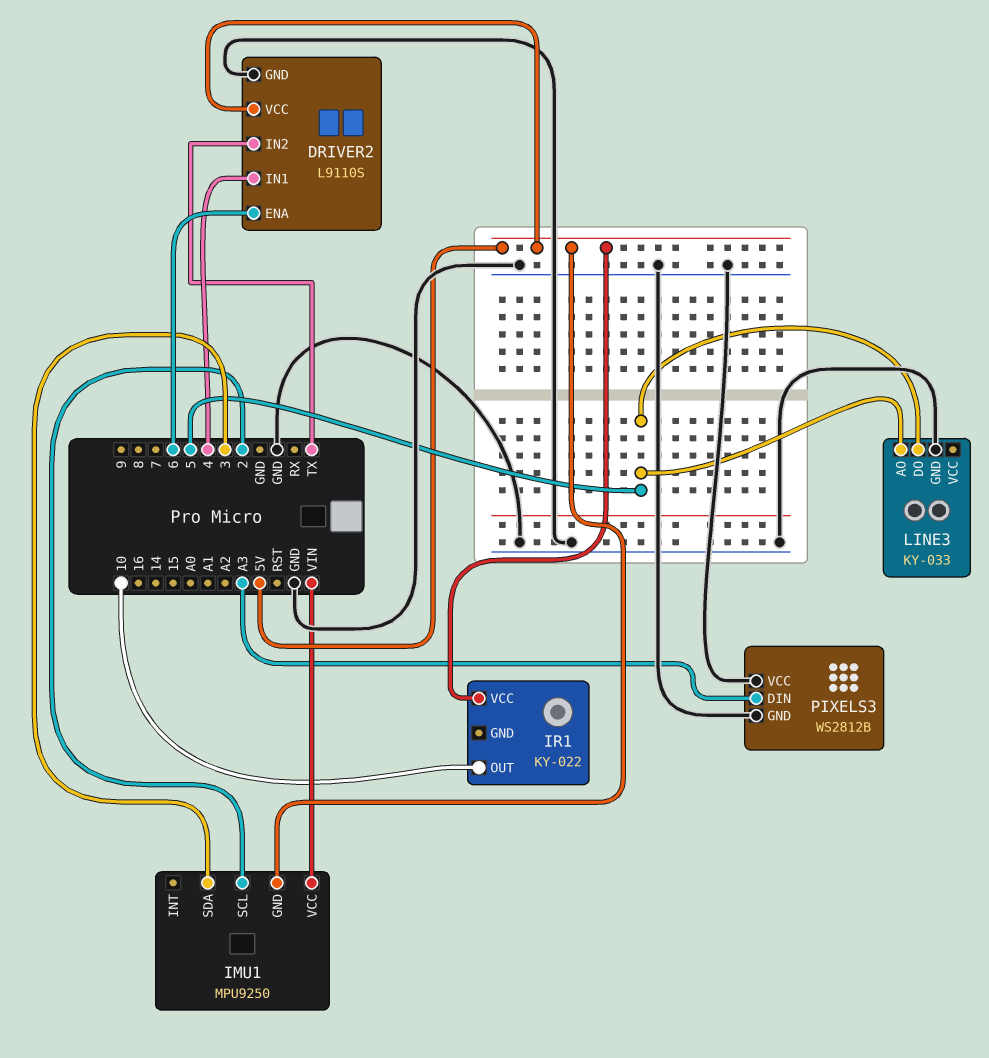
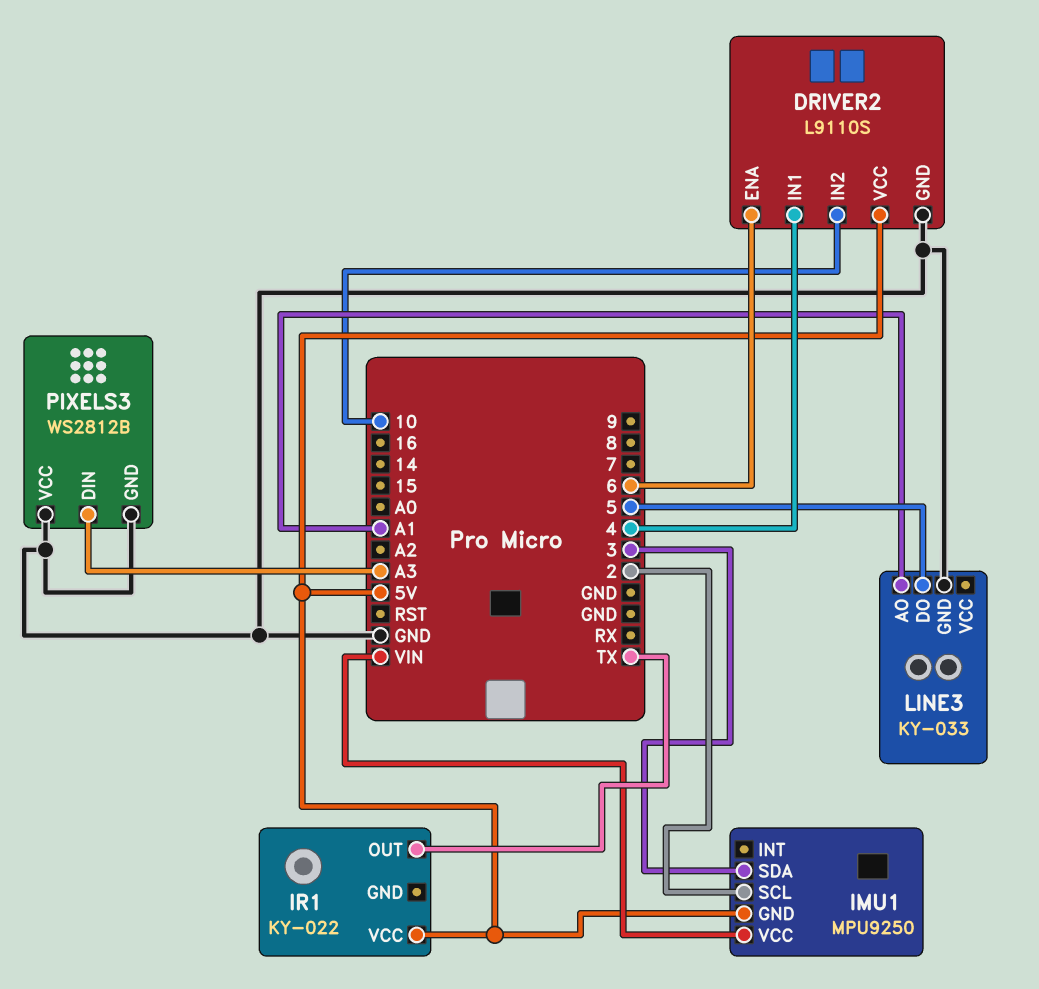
DRIVER2 pin IN2: TX -> 10
IR1 pin OUT: 10 -> TX
LINE3 pin AO: 5 -> A1

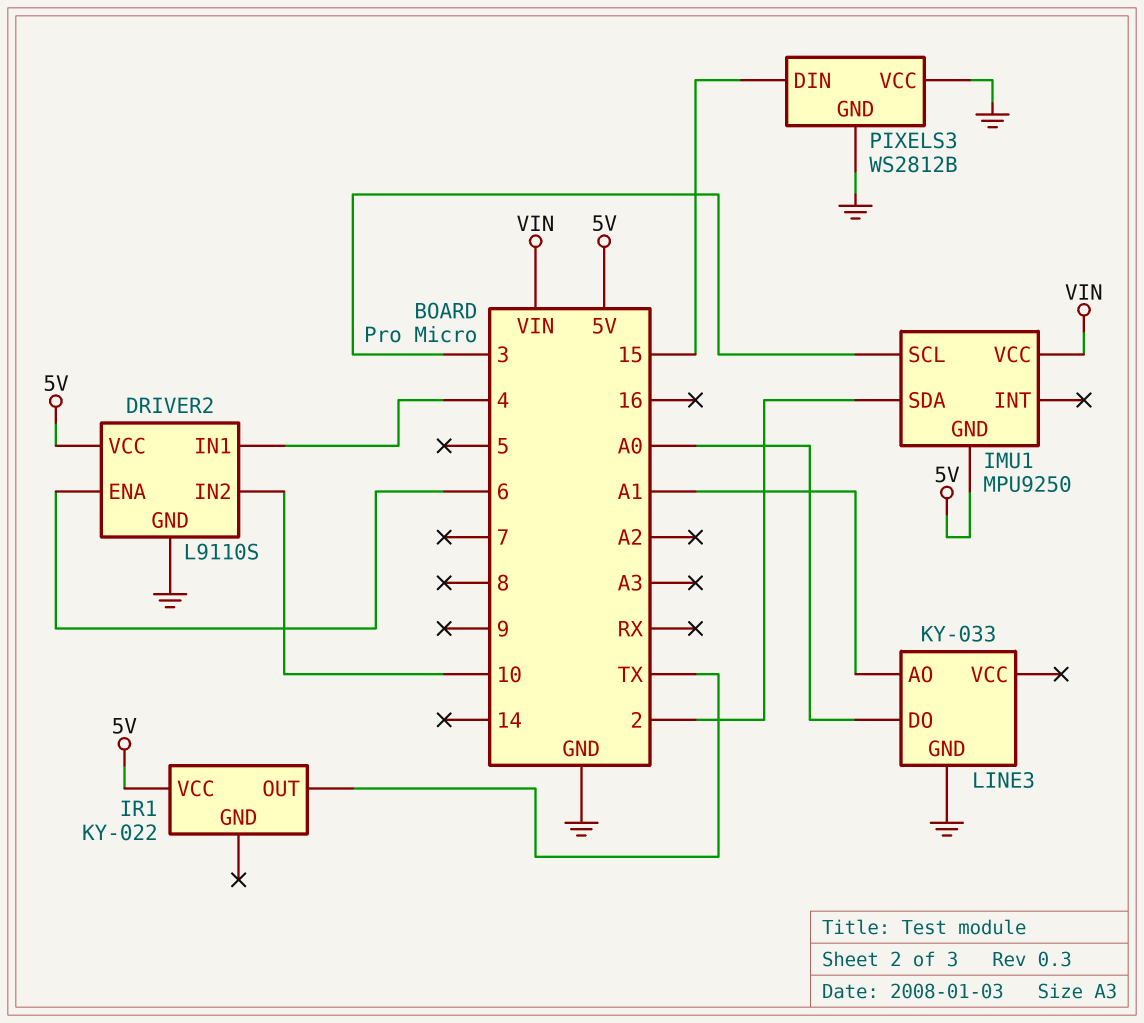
IMU1 pin SCL: 2 -> 3
IMU1 pin SDA: 3 -> 2
LINE3 pin DO: 5 -> A0
PIXELS3 pin DIN: A3 -> 15

